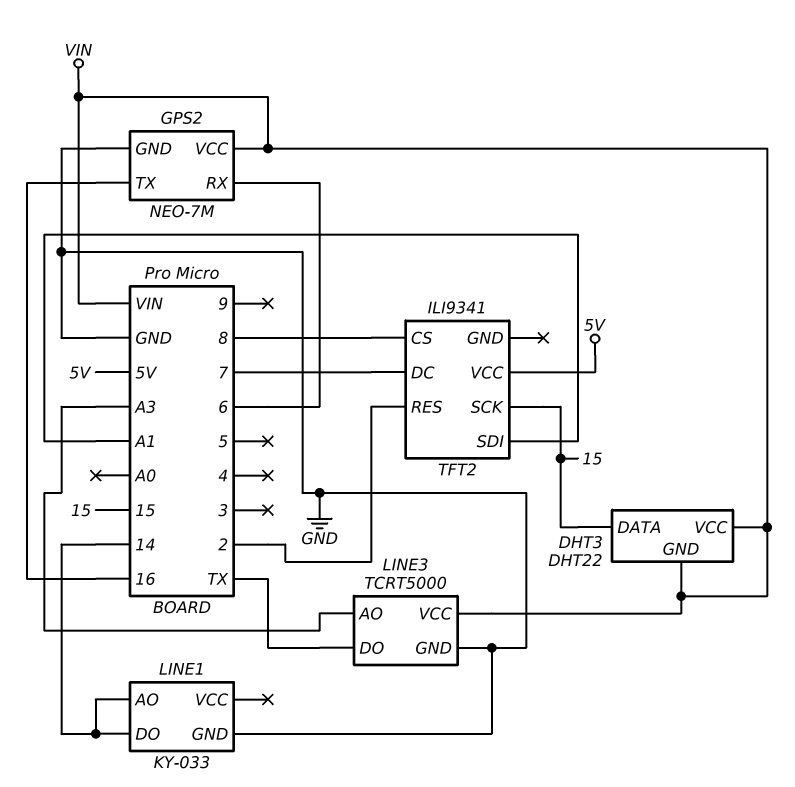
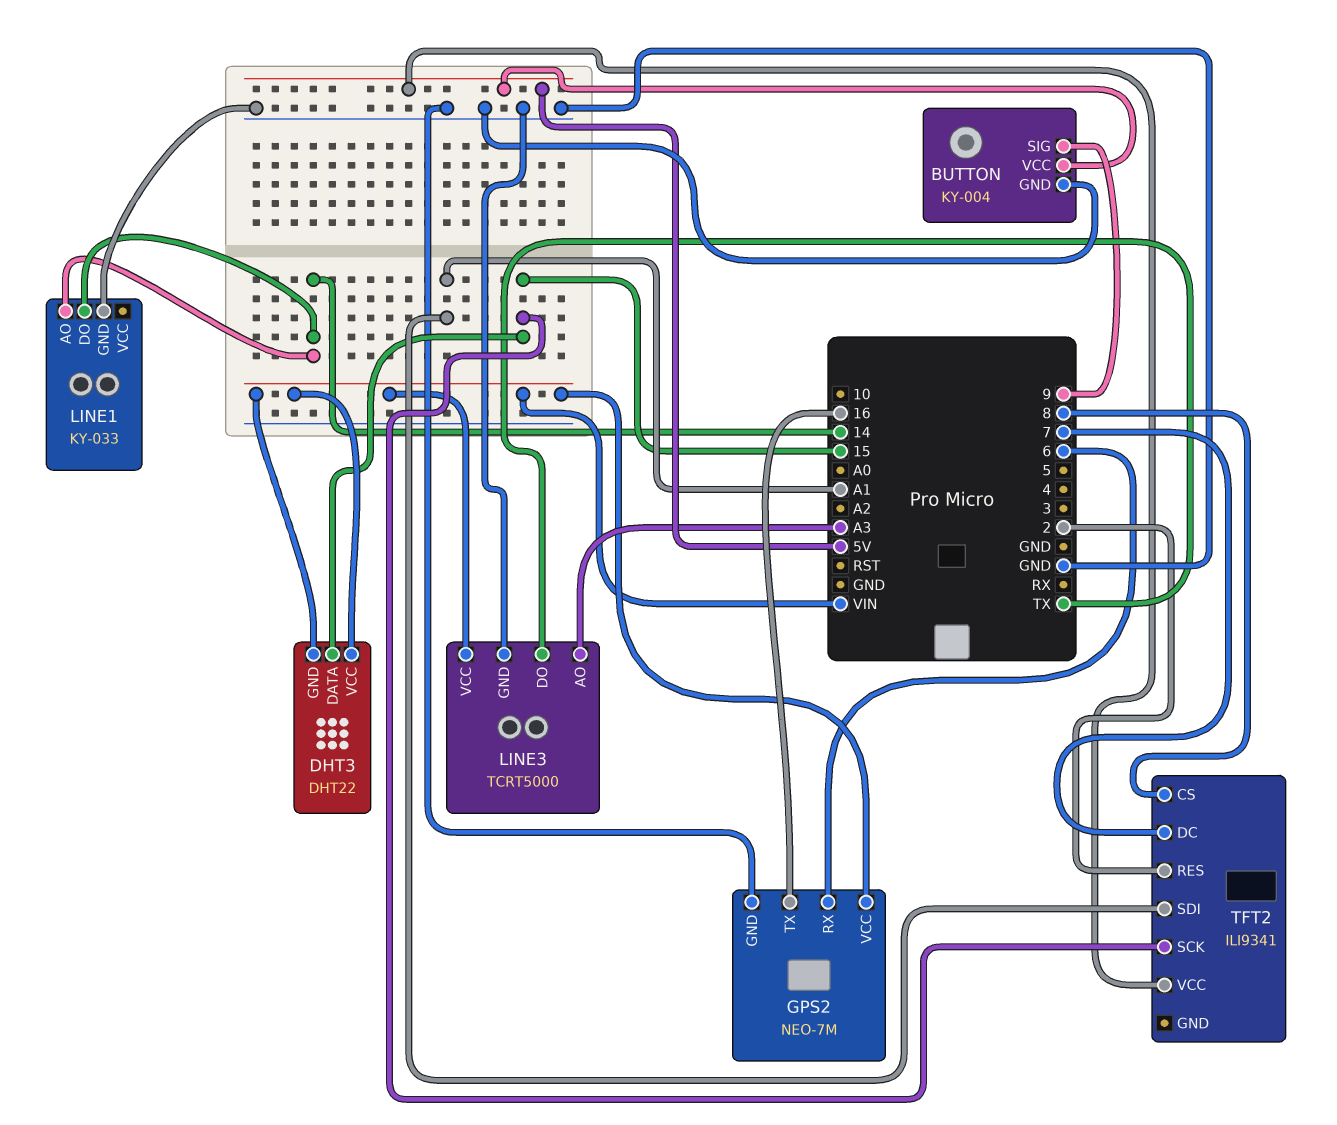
BUTTON: none -> KY-004
BUTTON pin GND: none -> GND
BUTTON pin SIG: none -> 9
BUTTON pin VCC: none -> 5V

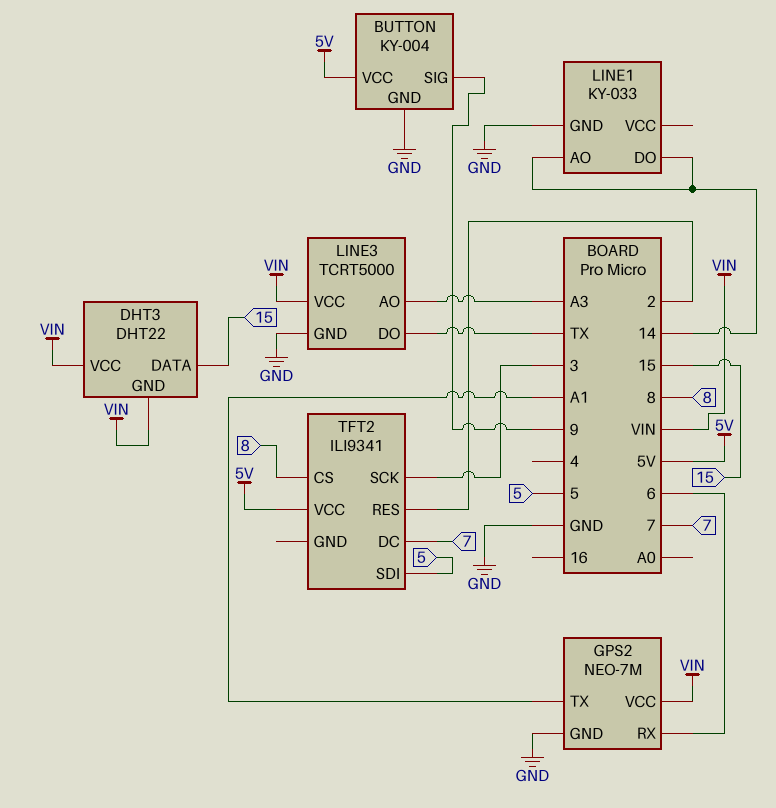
GPS2 pin TX: 16 -> A1
TFT2 pin SCK: 15 -> 3
TFT2 pin SDI: A1 -> 5

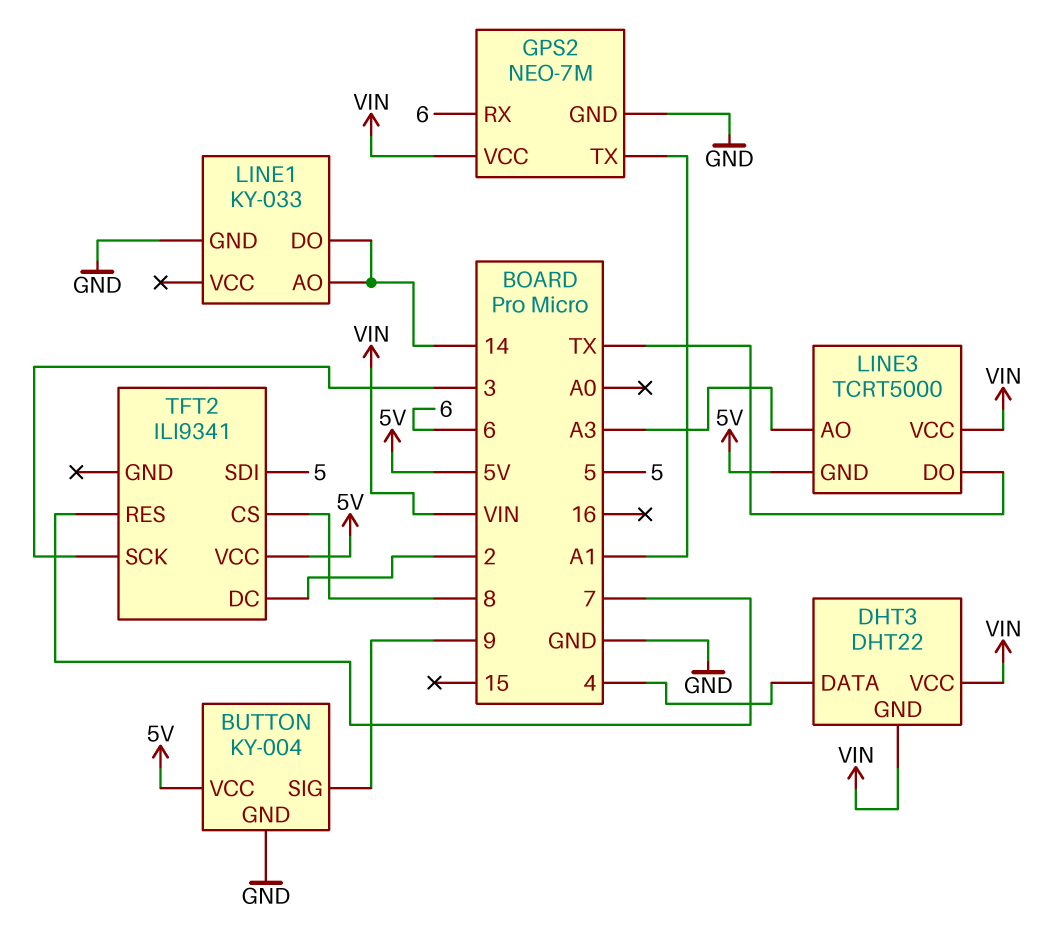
DHT3 pin DATA: 15 -> 4
LINE3 pin GND: GND -> 5V
TFT2 pin DC: 7 -> 2
TFT2 pin RES: 2 -> 7

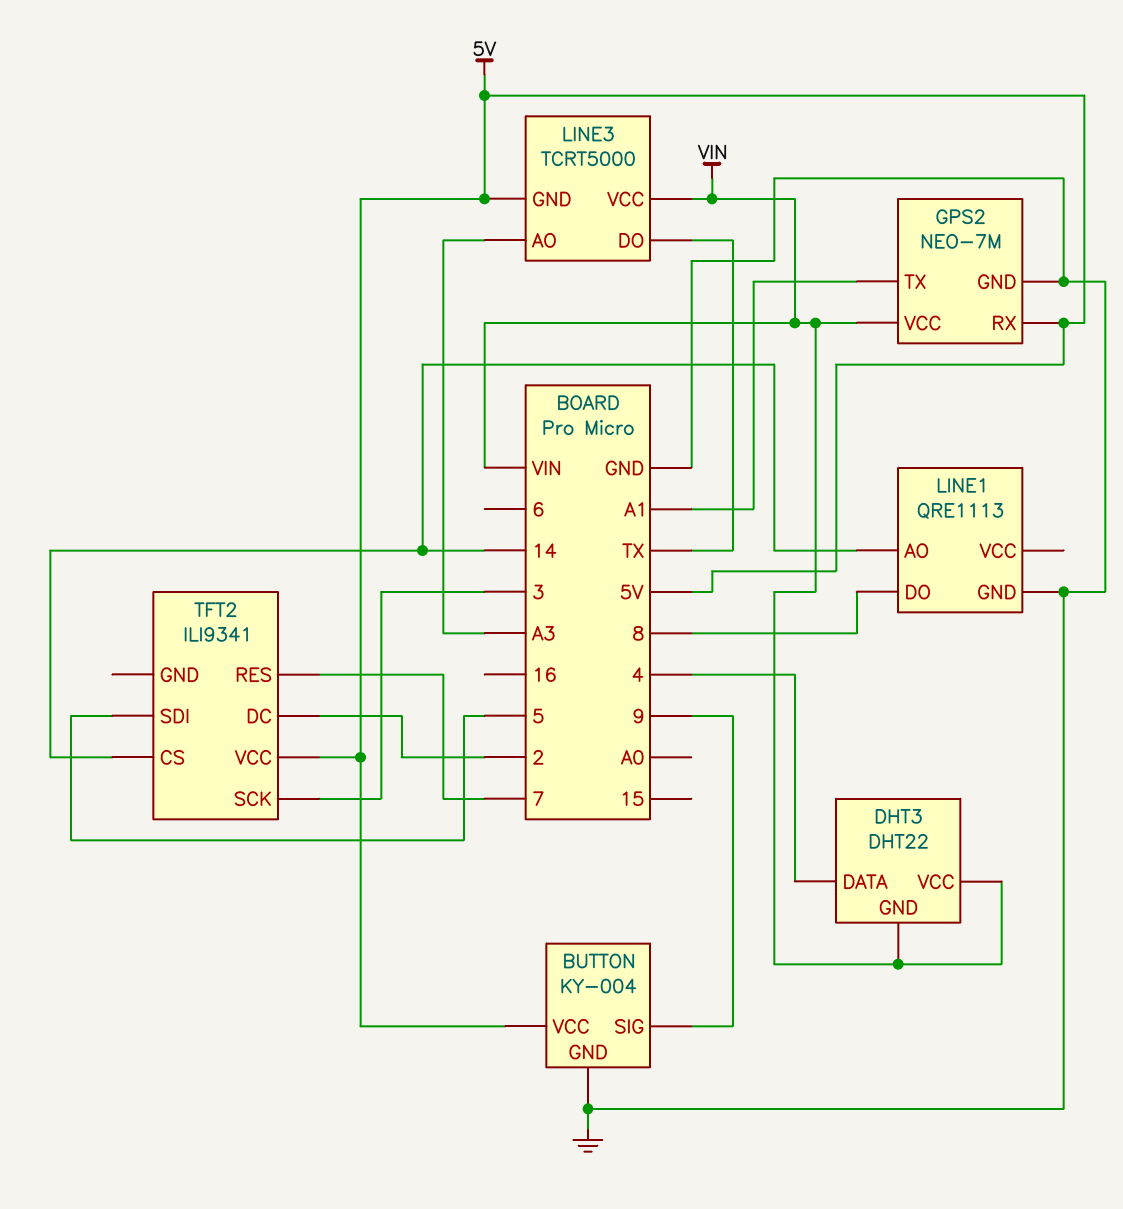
GPS2 pin RX: 6 -> 5V
LINE1: KY-033 -> QRE1113
LINE1 pin DO: 14 -> 8
TFT2 pin CS: 8 -> 14

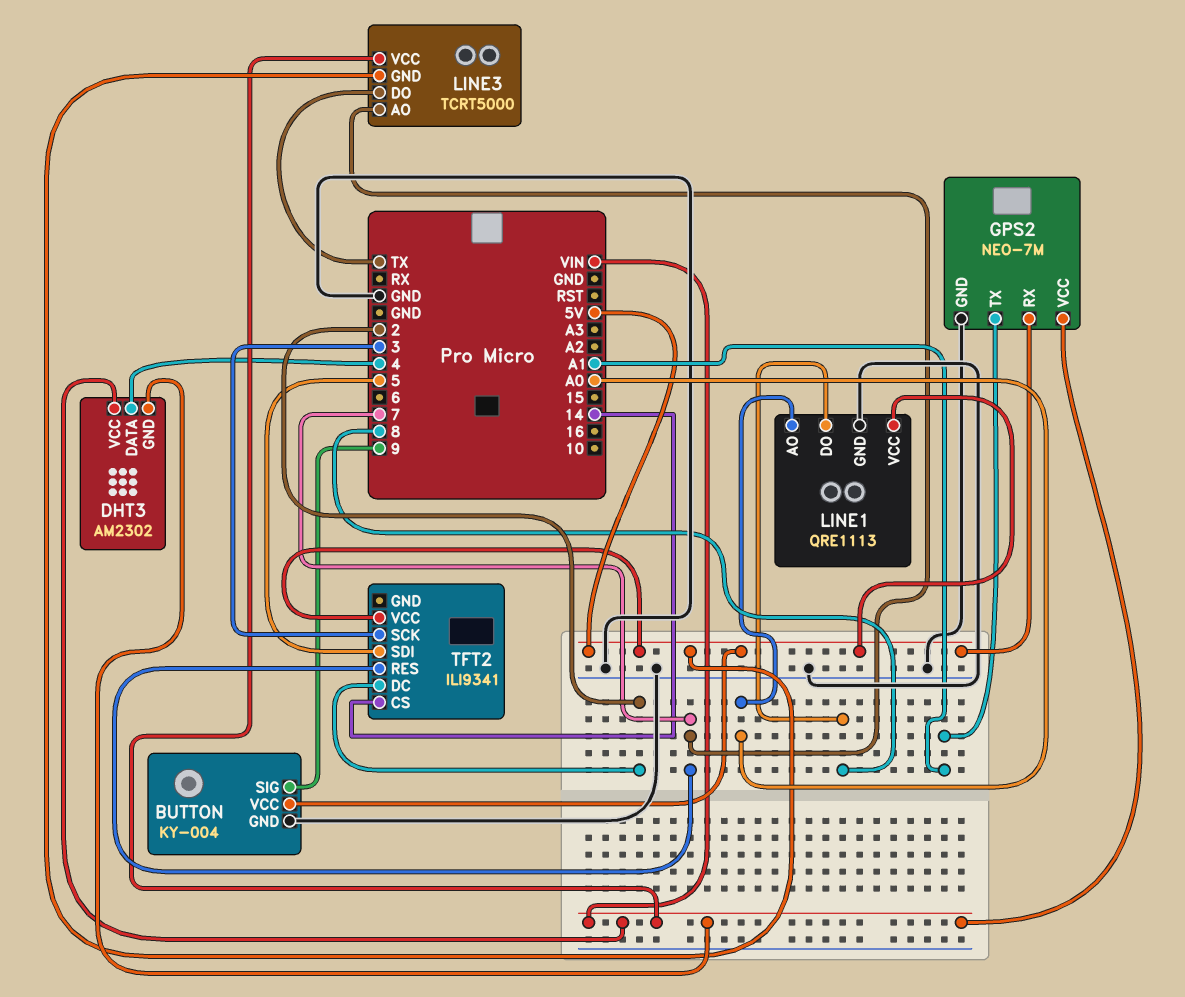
DHT3: DHT22 -> AM2302
LINE1 pin AO: 14 -> A0
LINE1 pin VCC: none -> 5V
LINE3 pin AO: A3 -> 7

